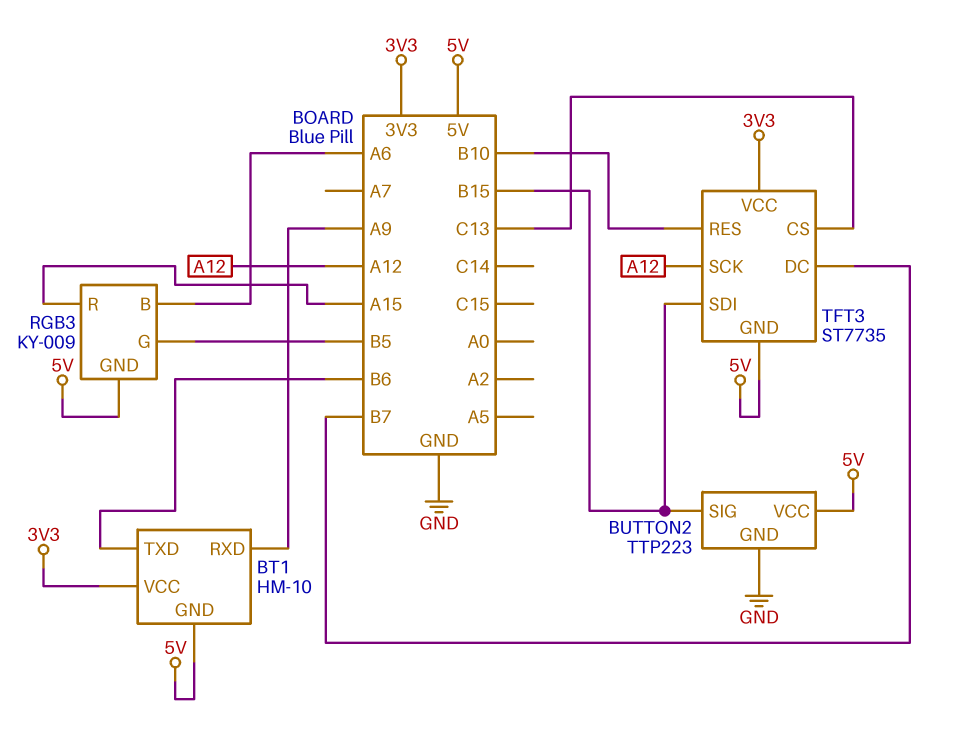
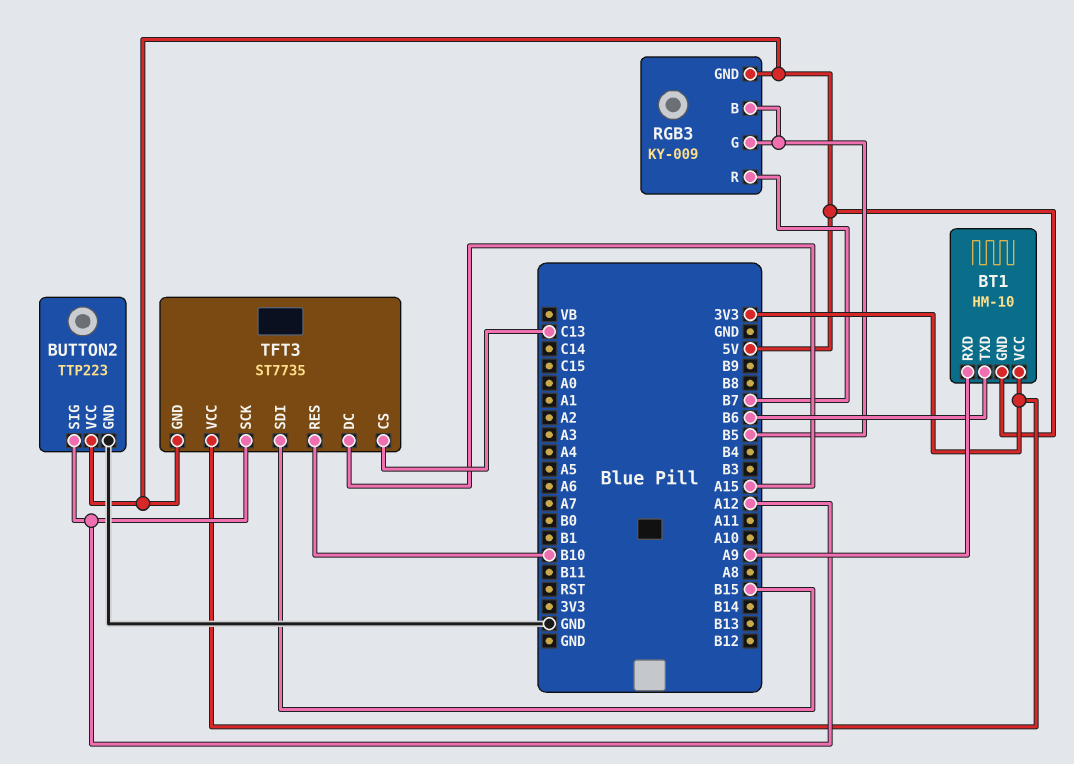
BUTTON2 pin SIG: B15 -> A12
RGB3 pin B: A6 -> B5
RGB3 pin R: A15 -> B7
TFT3 pin DC: B7 -> A15

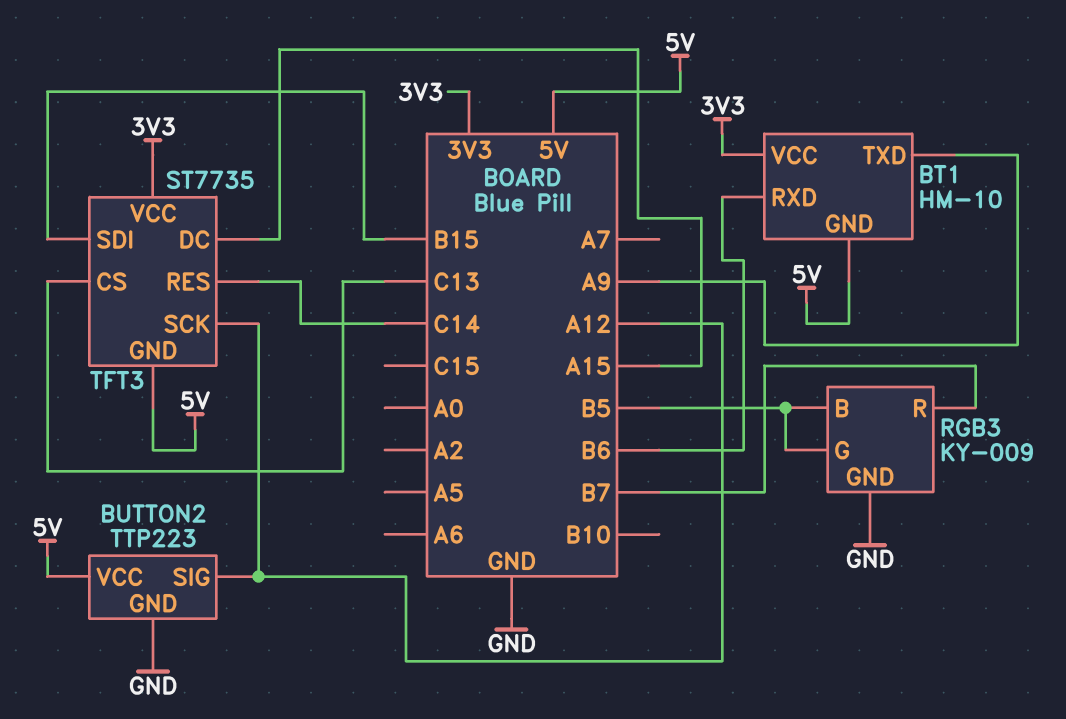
BT1 pin RXD: A9 -> B6
BT1 pin TXD: B6 -> A9
RGB3 pin GND: 5V -> GND
TFT3 pin RES: B10 -> C14

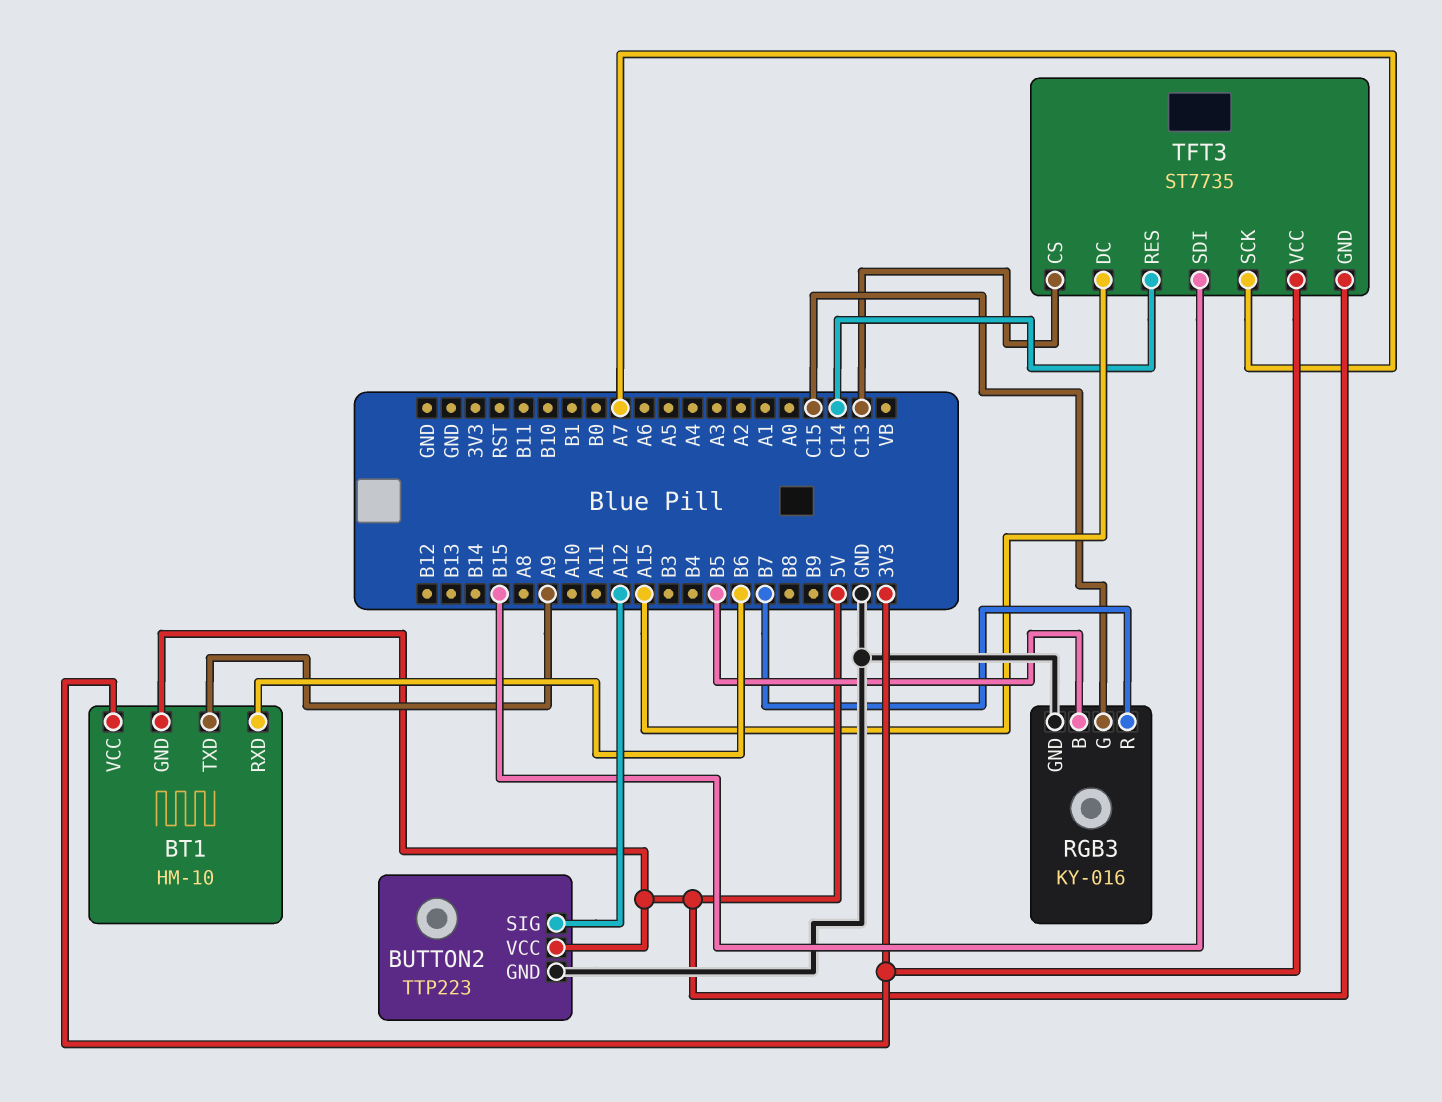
RGB3: KY-009 -> KY-016
RGB3 pin G: B5 -> C15
TFT3 pin SCK: A12 -> A7

